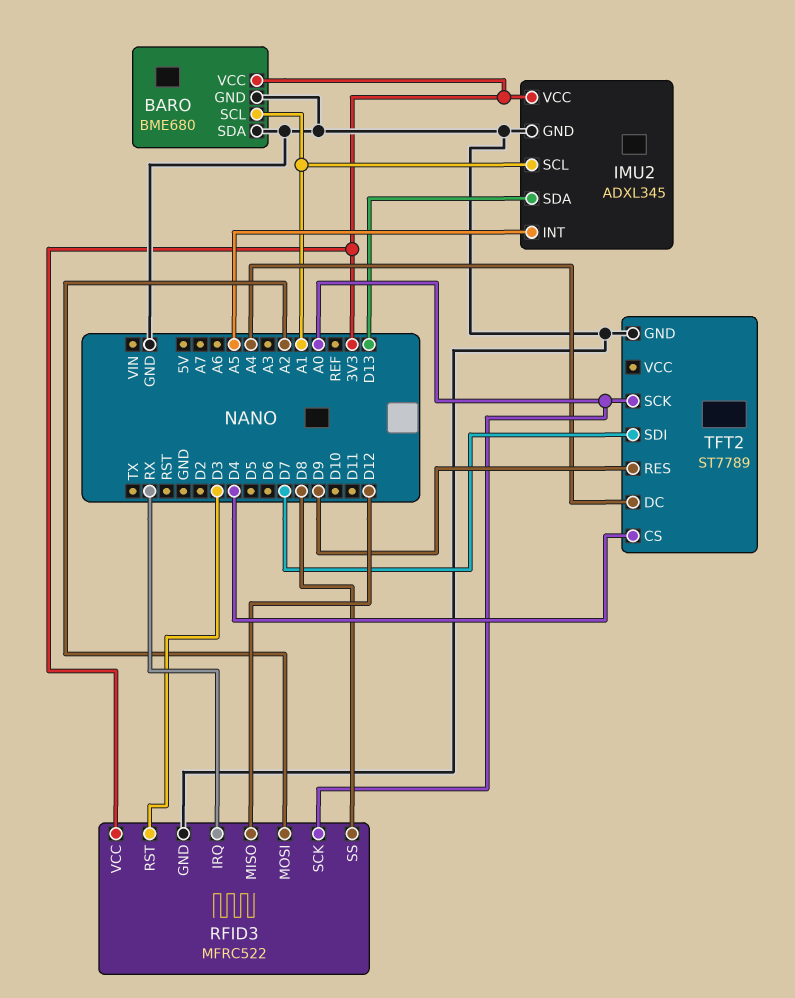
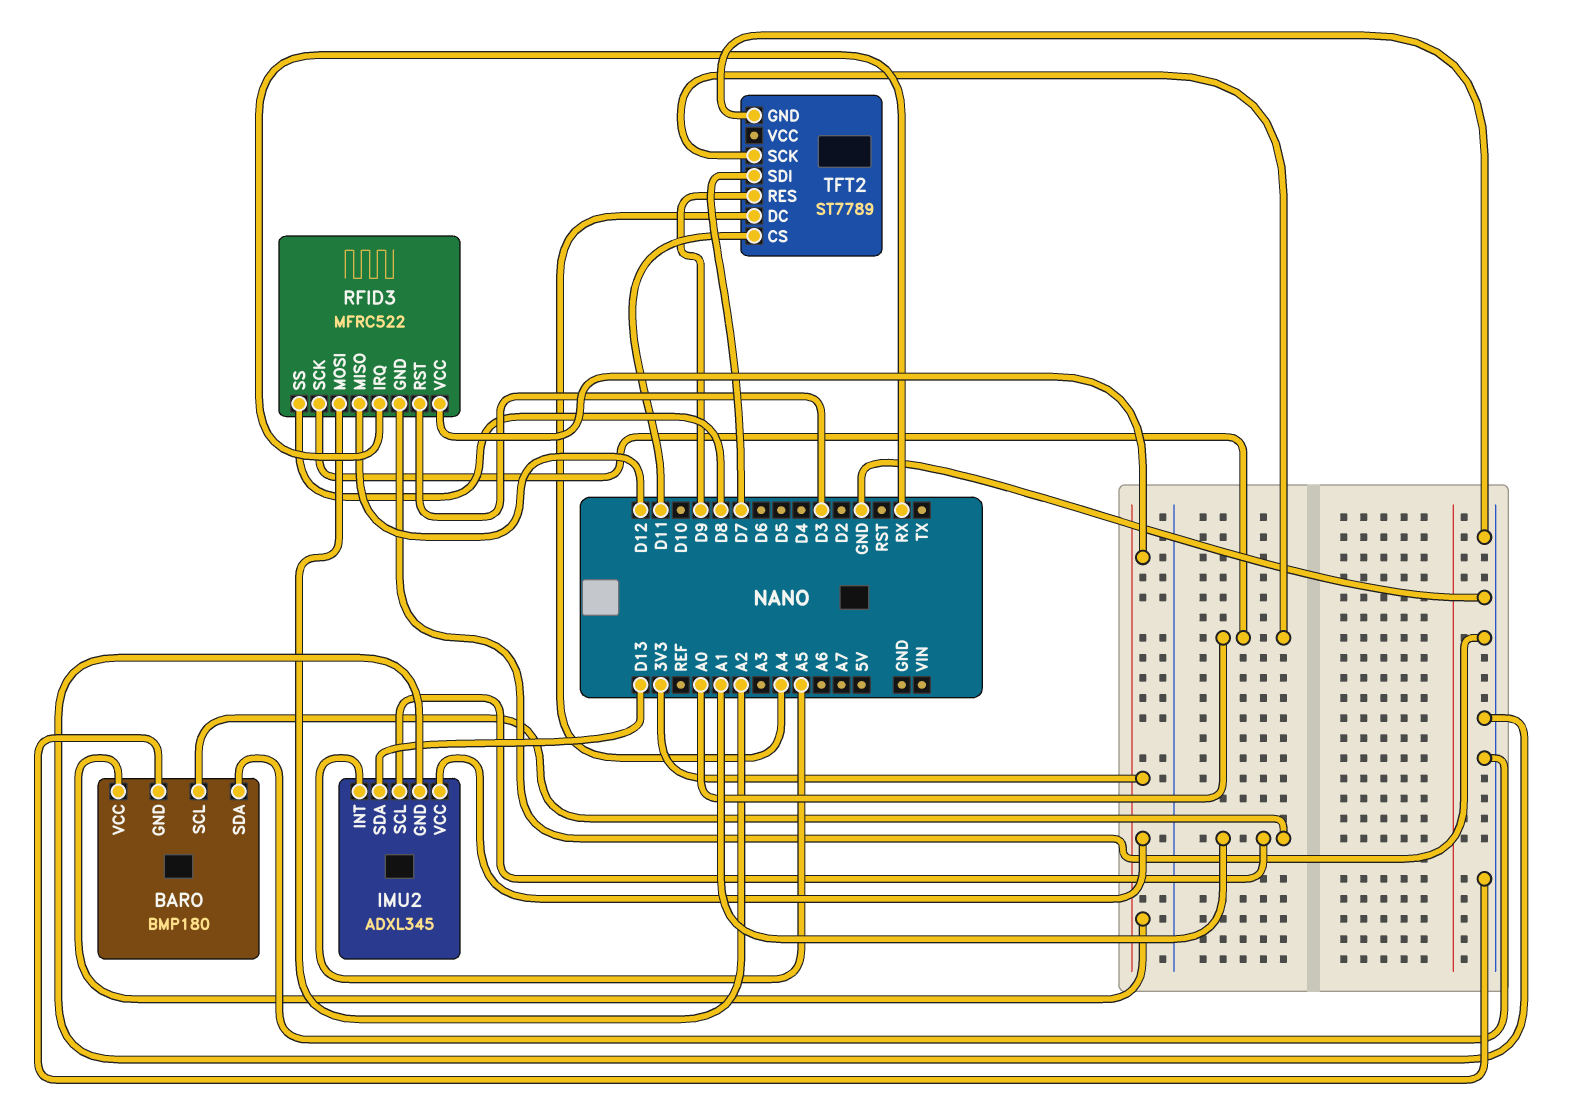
BARO: BME680 -> BMP180
TFT2 pin CS: D4 -> D11

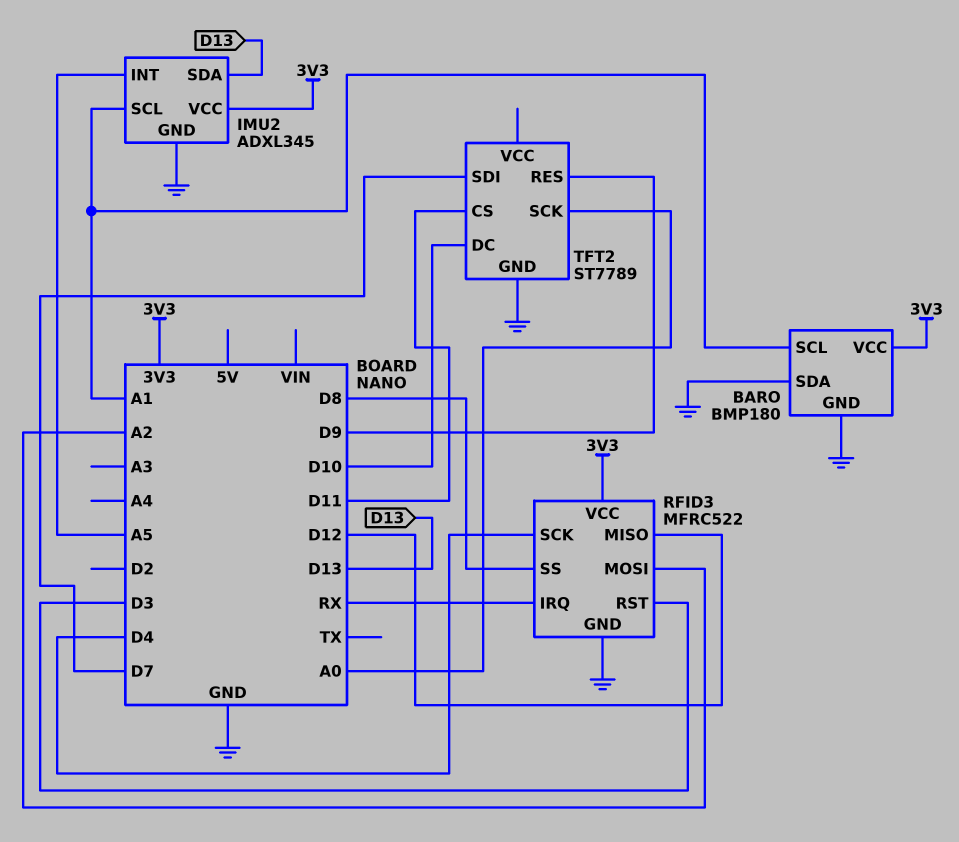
RFID3 pin SCK: A0 -> D4
TFT2 pin DC: A4 -> D10

